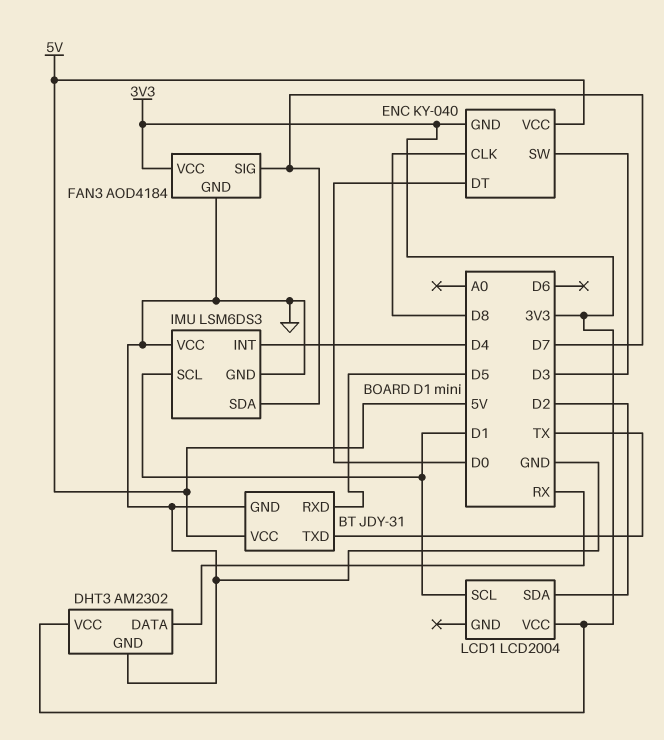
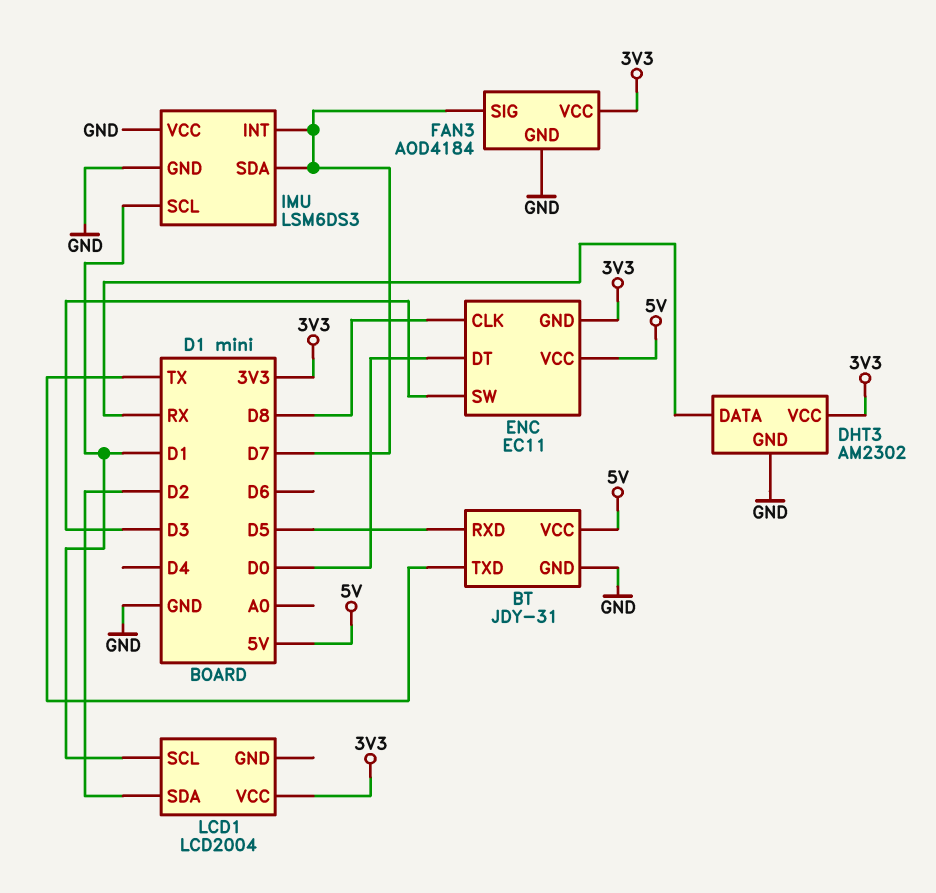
ENC: KY-040 -> EC11
IMU pin INT: D4 -> D7

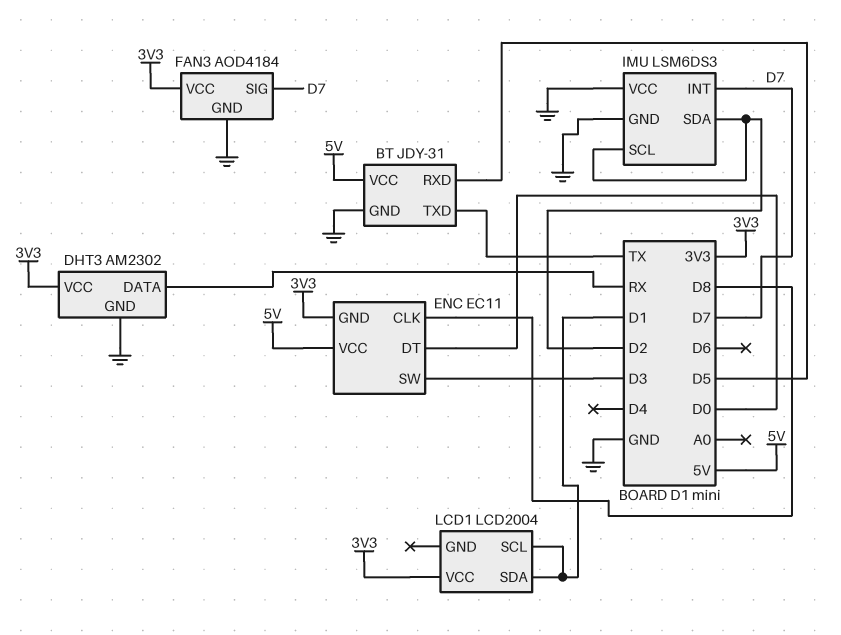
IMU pin SCL: D1 -> D2
IMU pin SDA: D7 -> D2
LCD1 pin SDA: D2 -> D1

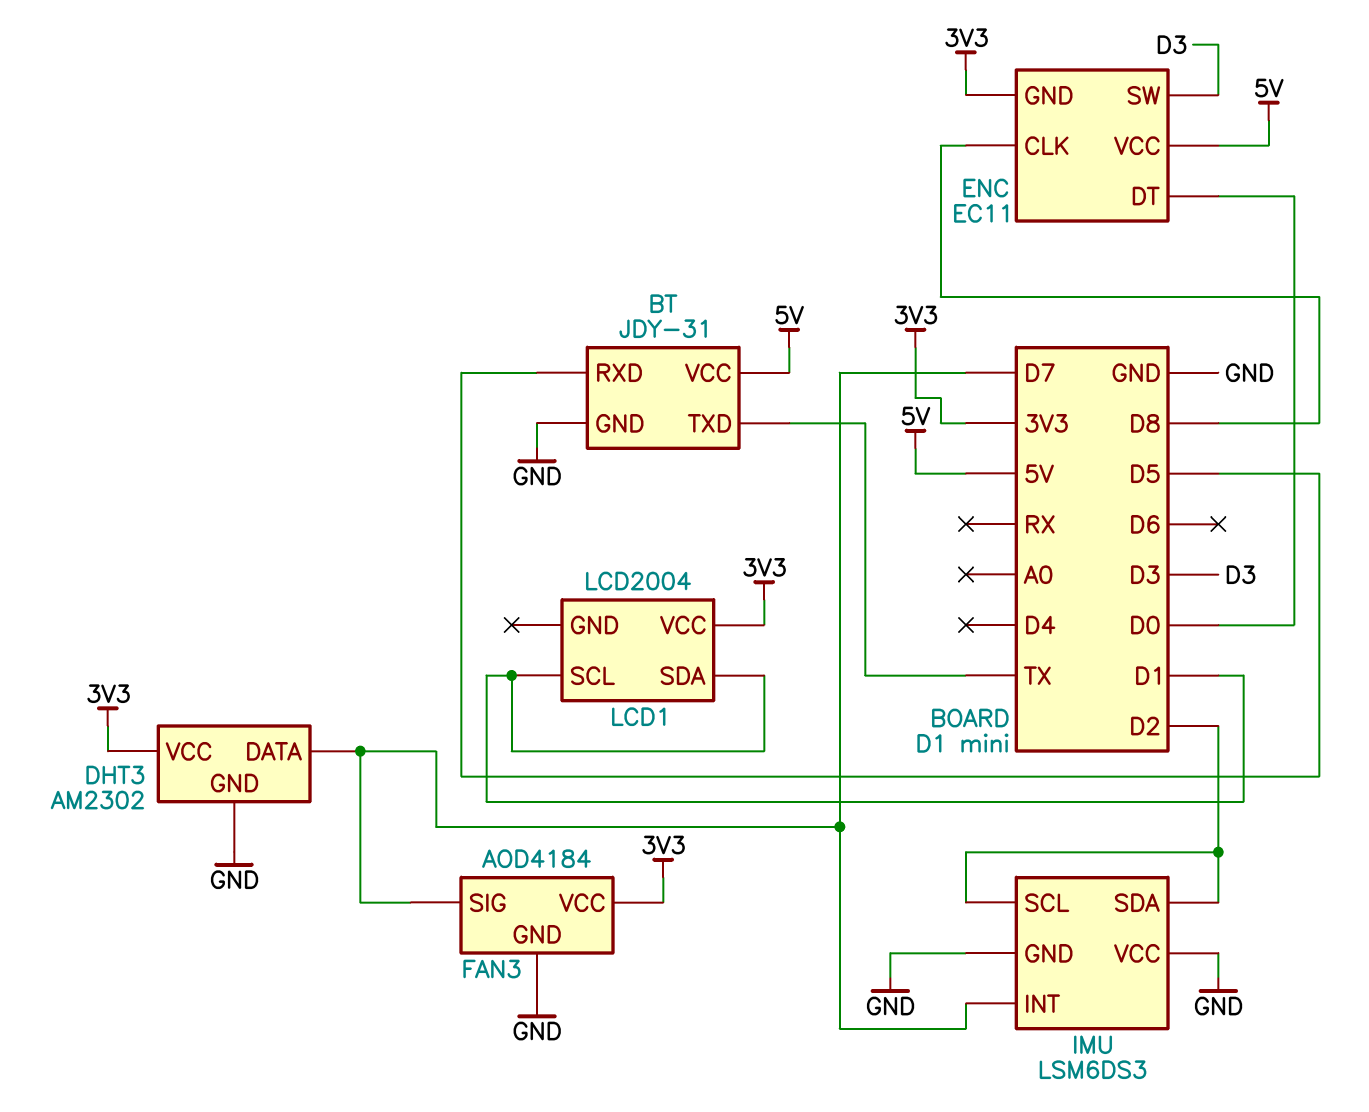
DHT3 pin DATA: RX -> D7

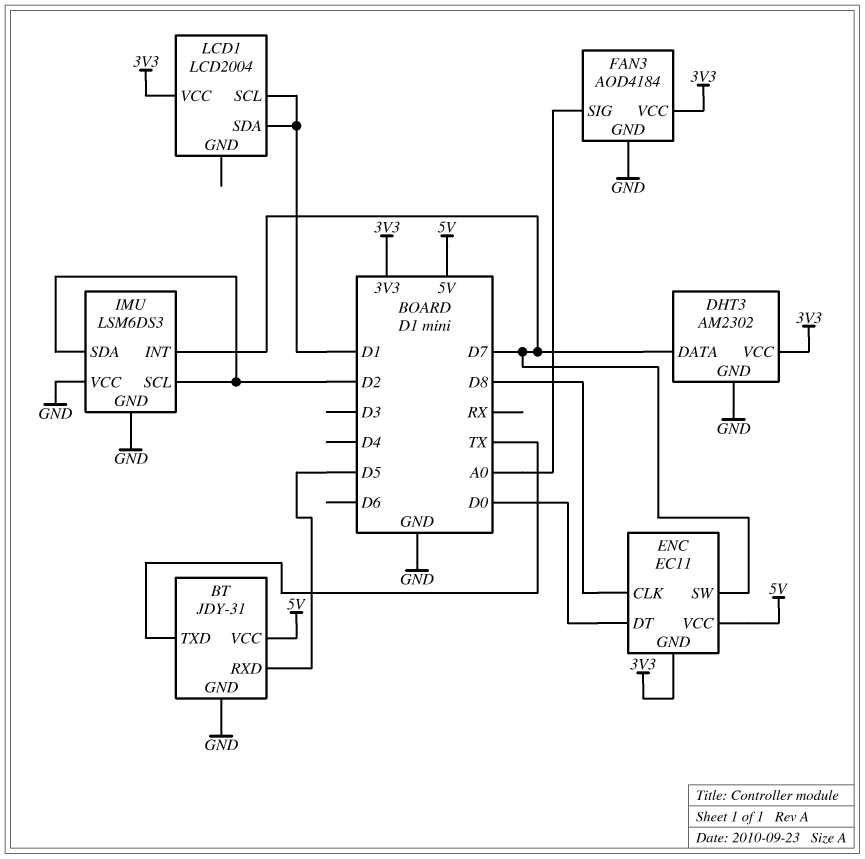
ENC pin SW: D3 -> D7
FAN3 pin SIG: D7 -> A0

